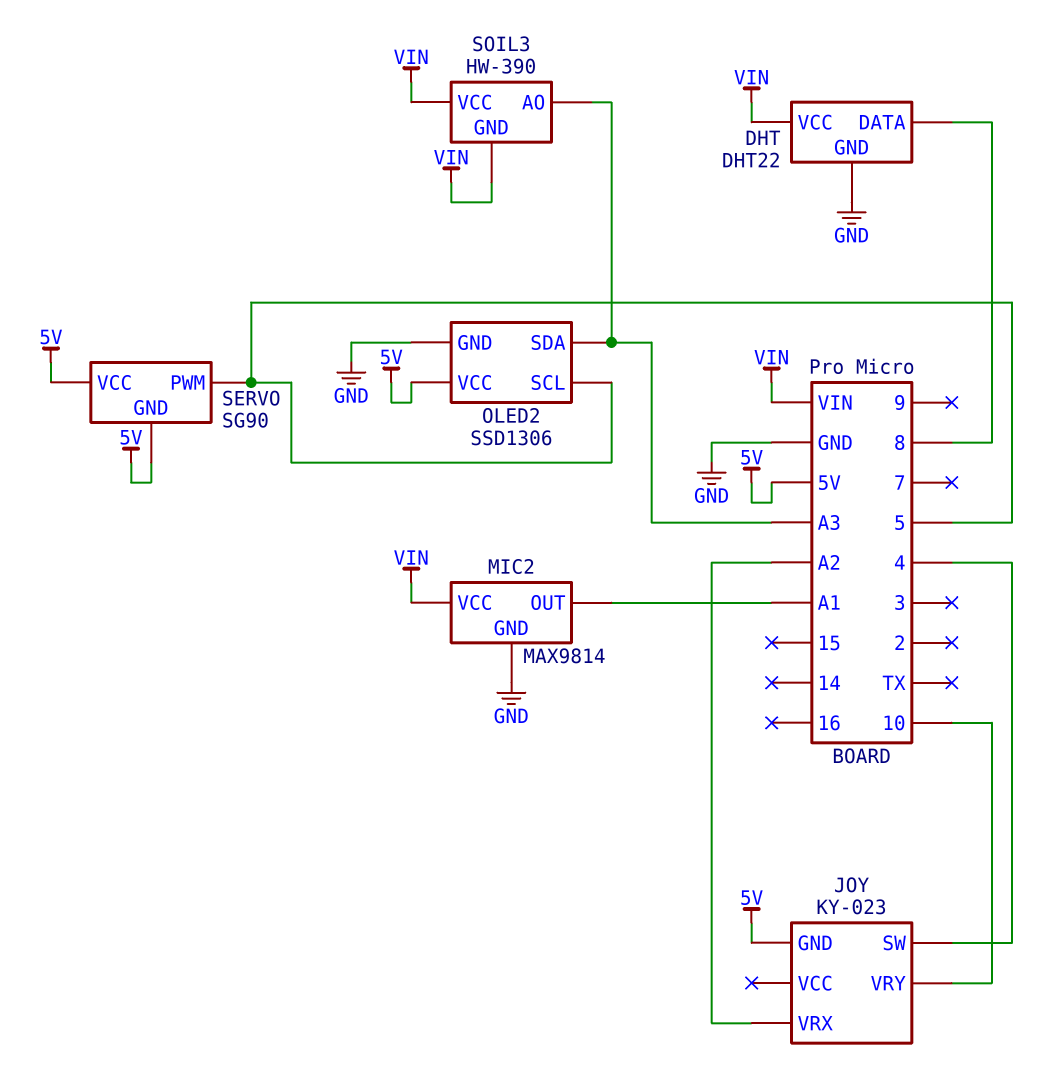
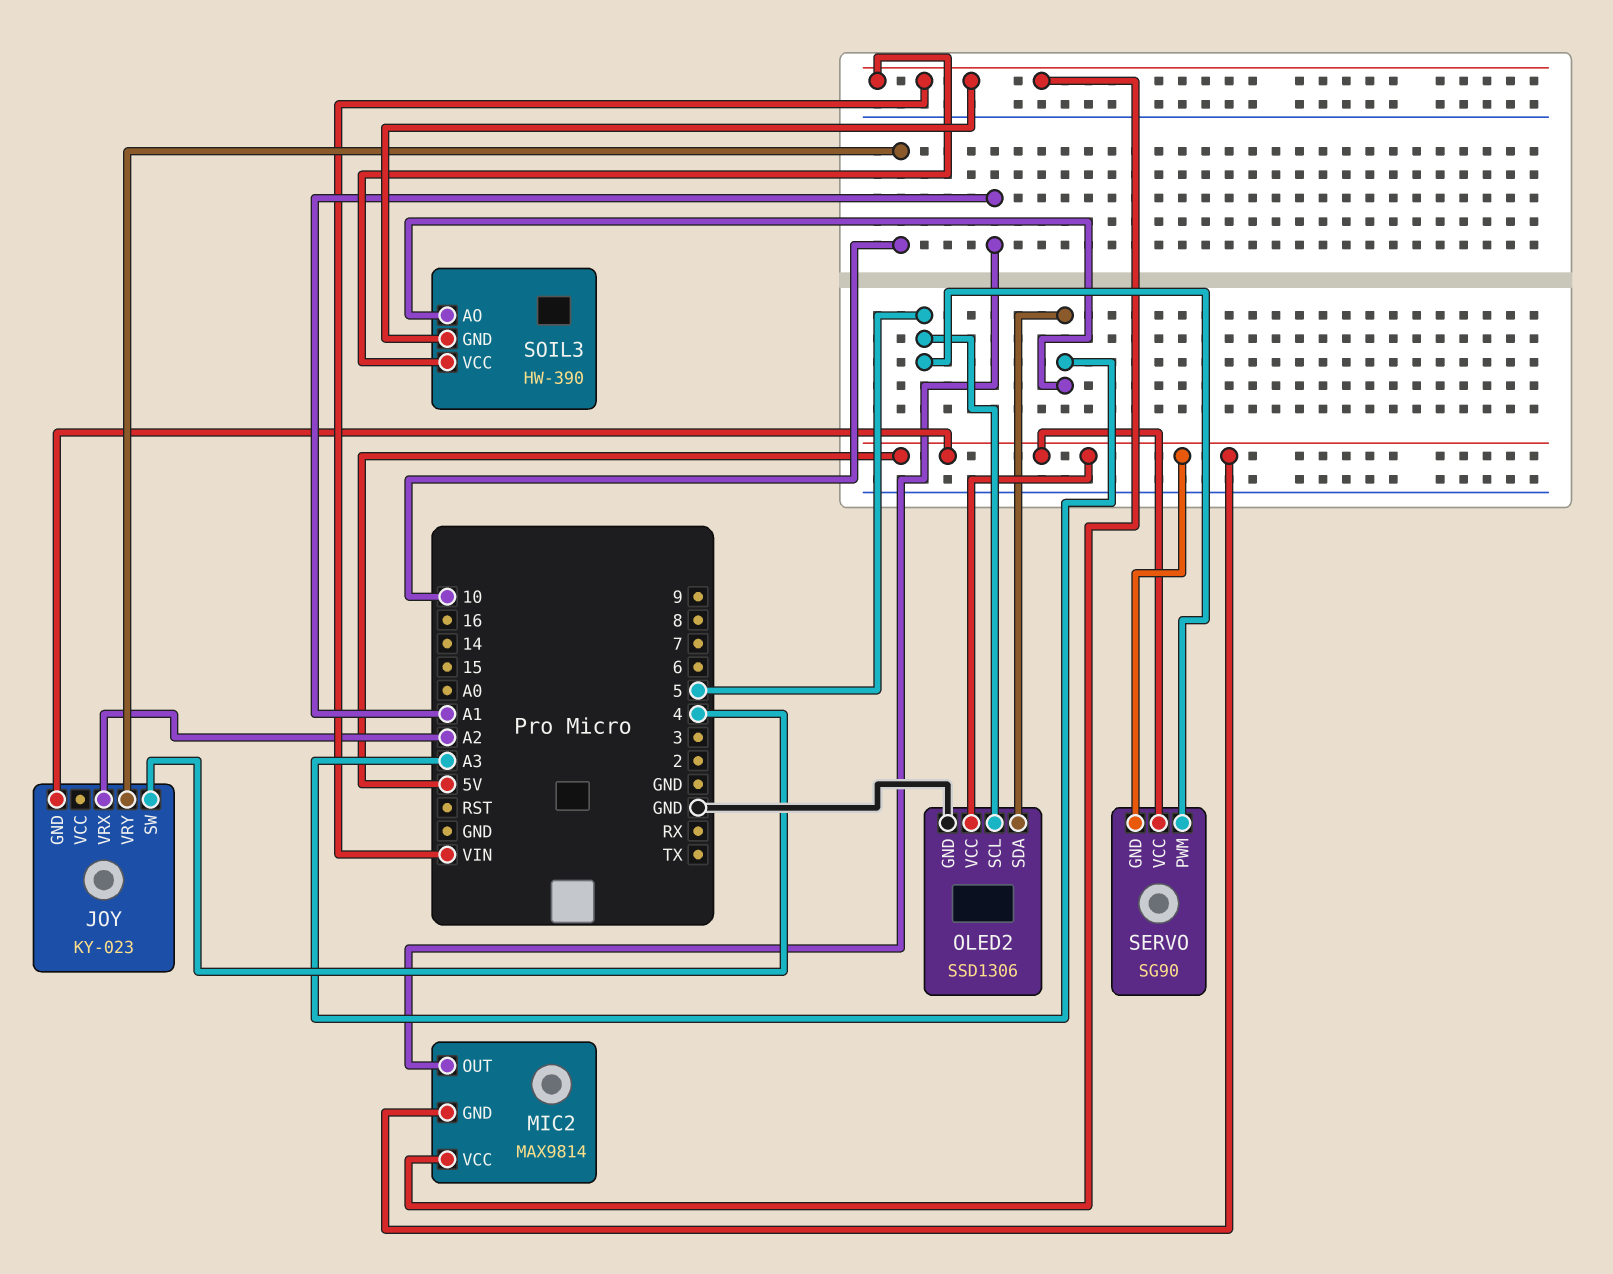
DHT: DHT22 -> none
DHT pin DATA: 8 -> none
DHT pin GND: GND -> none
DHT pin VCC: VIN -> none
MIC2 pin GND: GND -> 5V

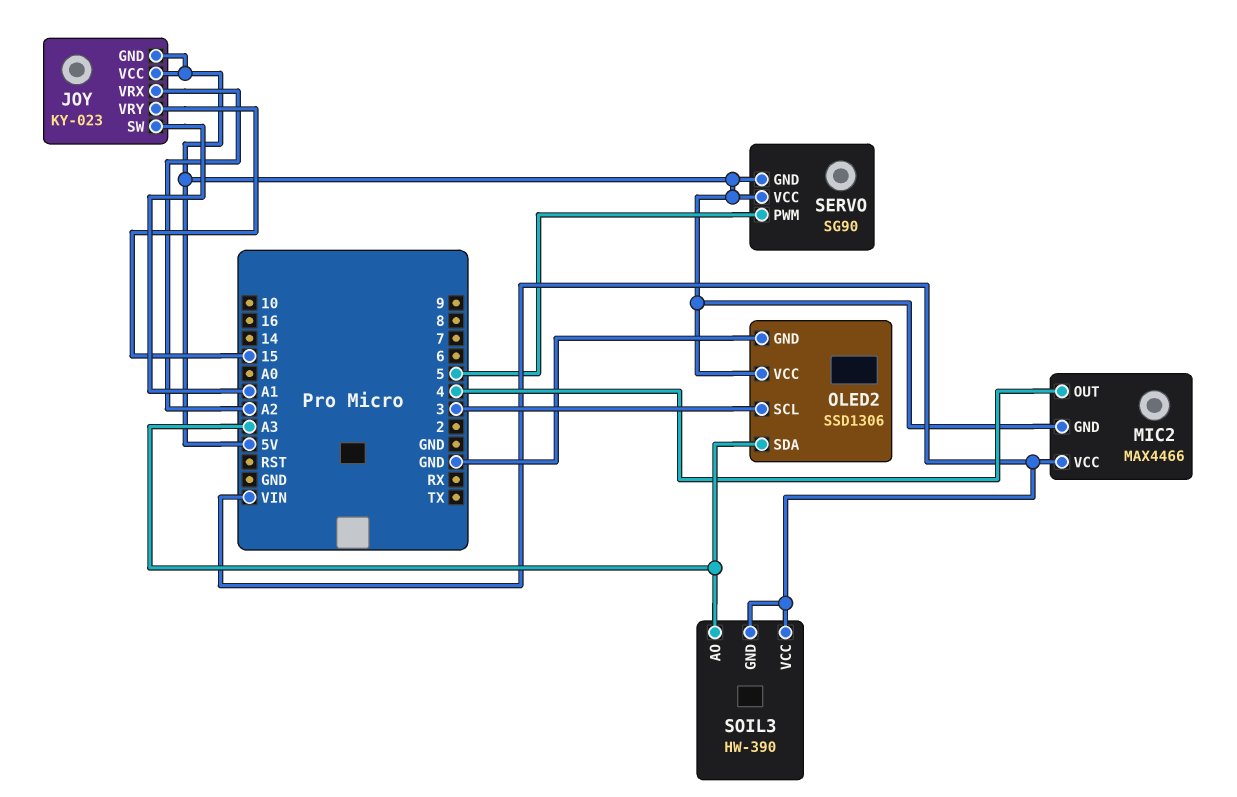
JOY pin SW: 4 -> A1
JOY pin VCC: none -> 5V
JOY pin VRY: 10 -> 15
MIC2: MAX9814 -> MAX4466
MIC2 pin OUT: A1 -> 4
OLED2 pin SCL: 5 -> 3

